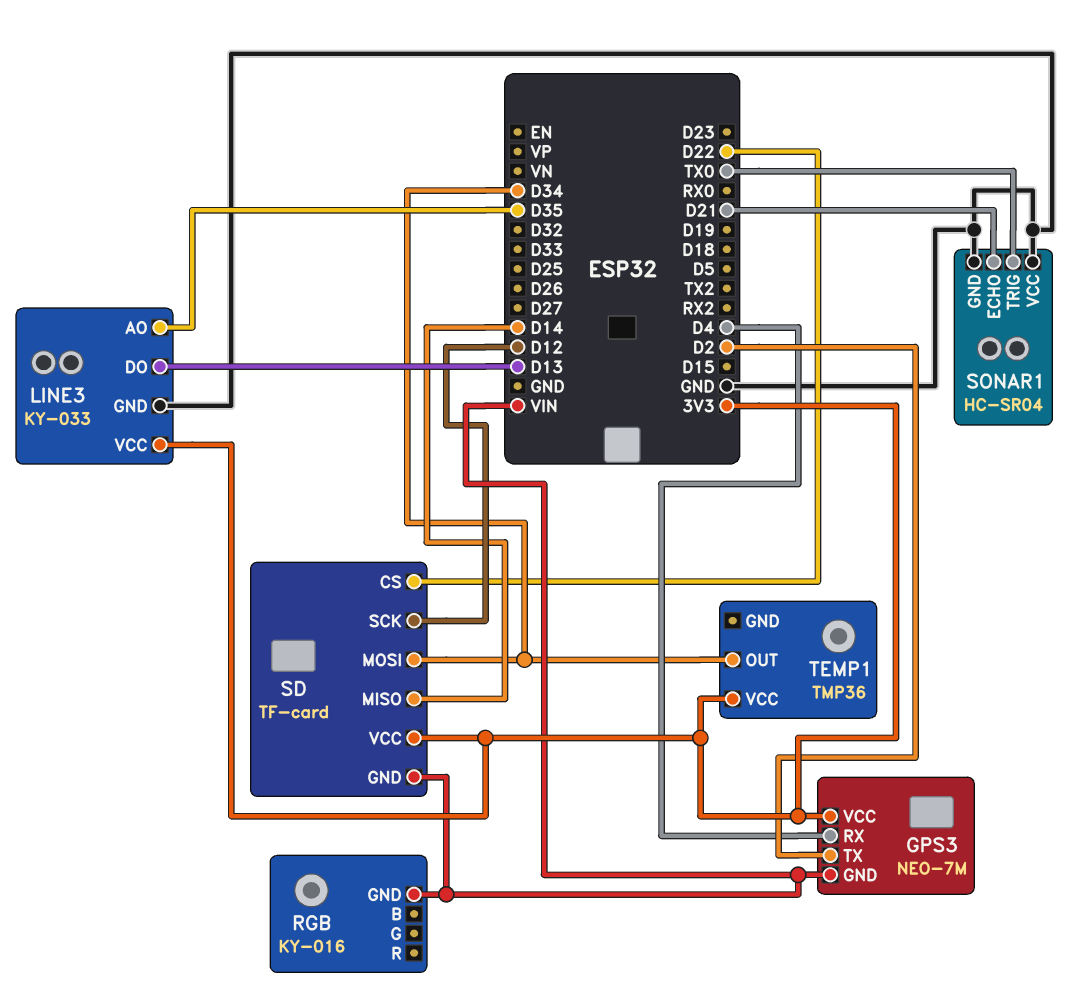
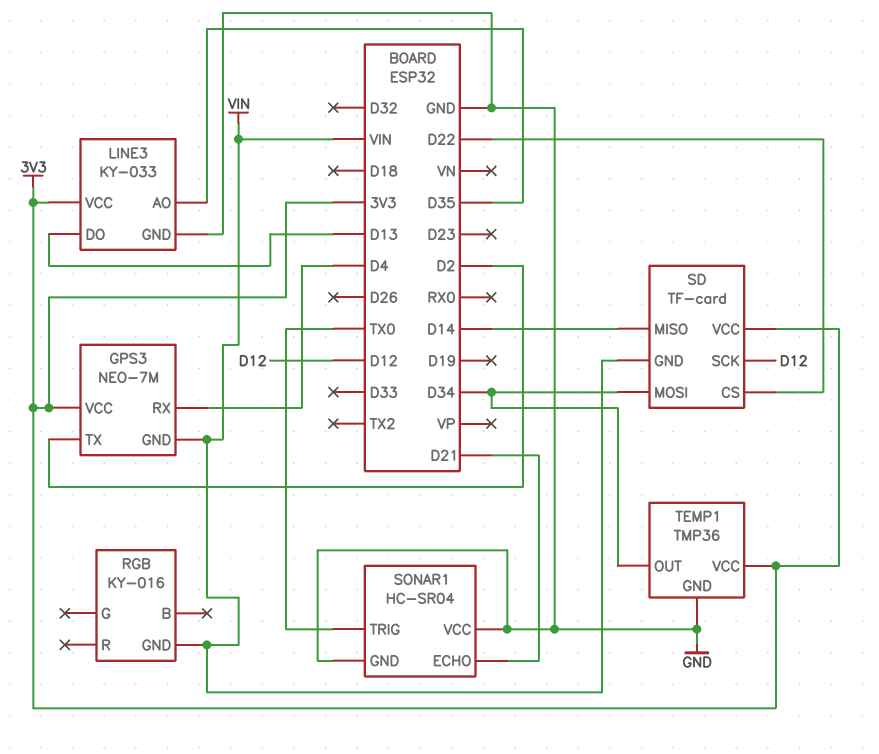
TEMP1 pin GND: none -> GND

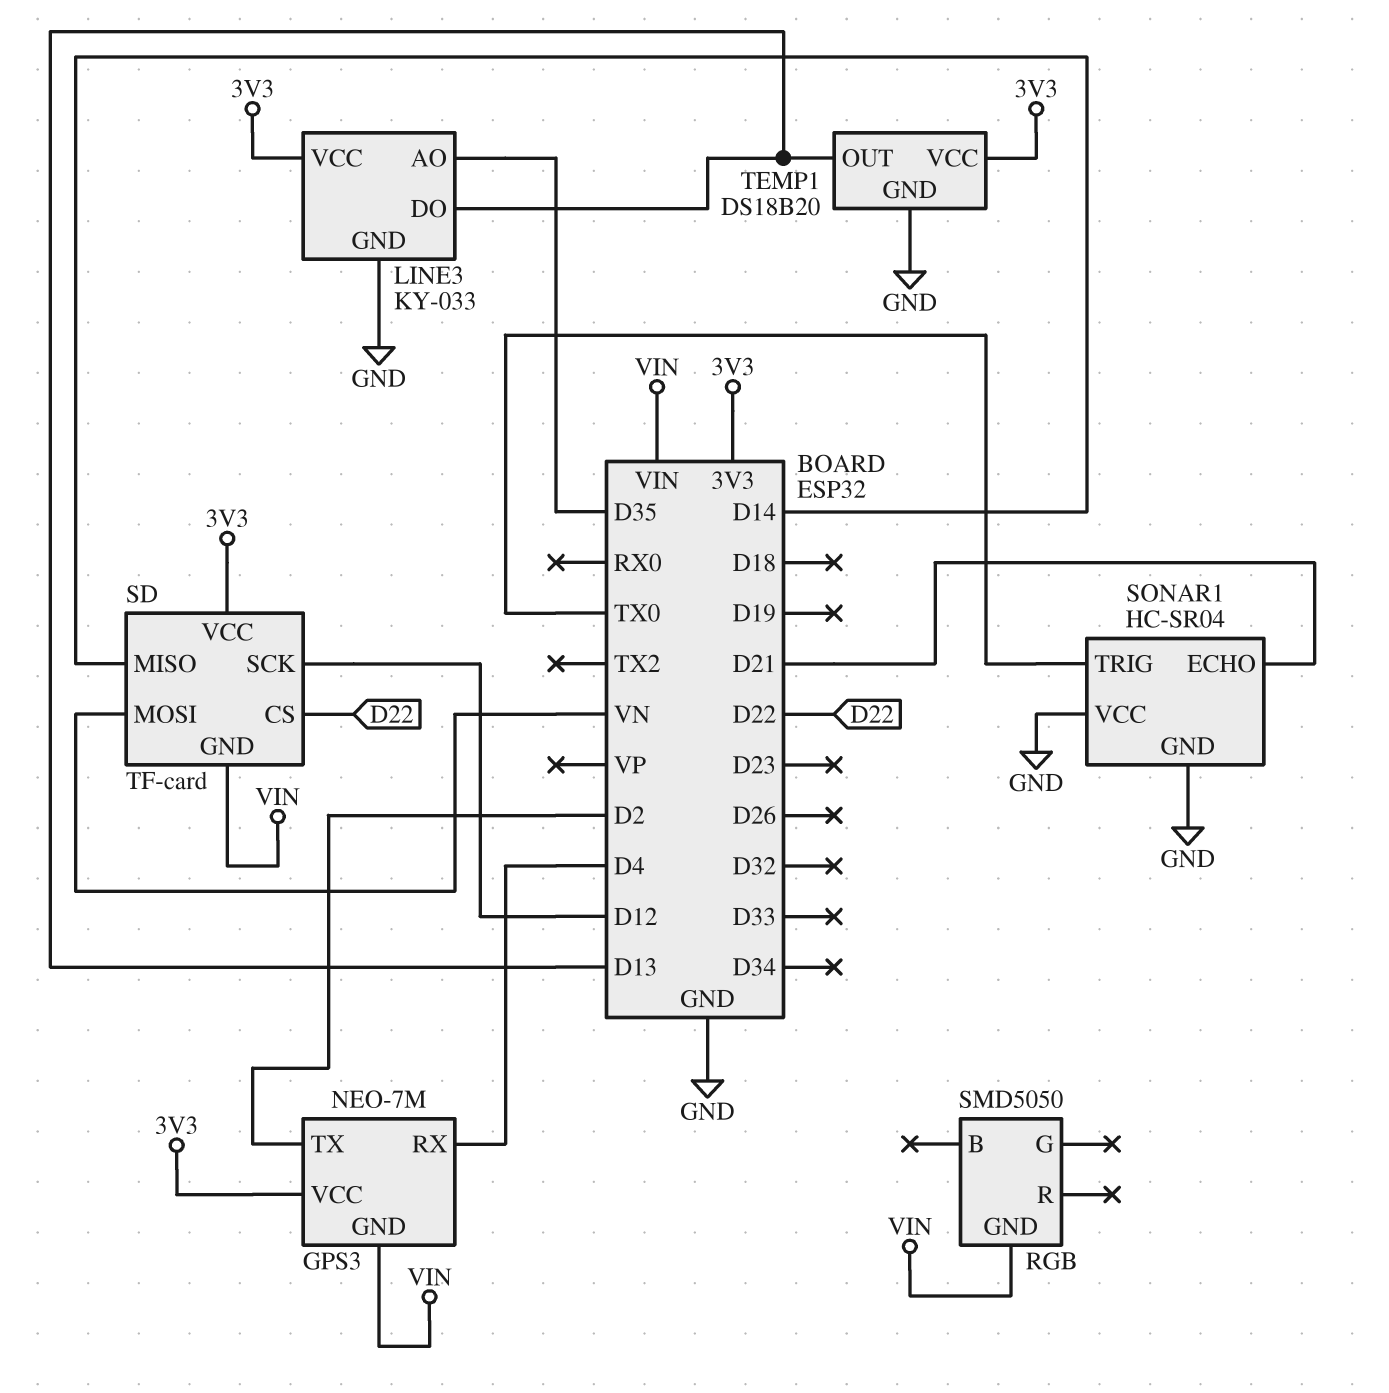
RGB: KY-016 -> SMD5050
SD pin MOSI: D34 -> VN
TEMP1: TMP36 -> DS18B20
TEMP1 pin OUT: D34 -> D13

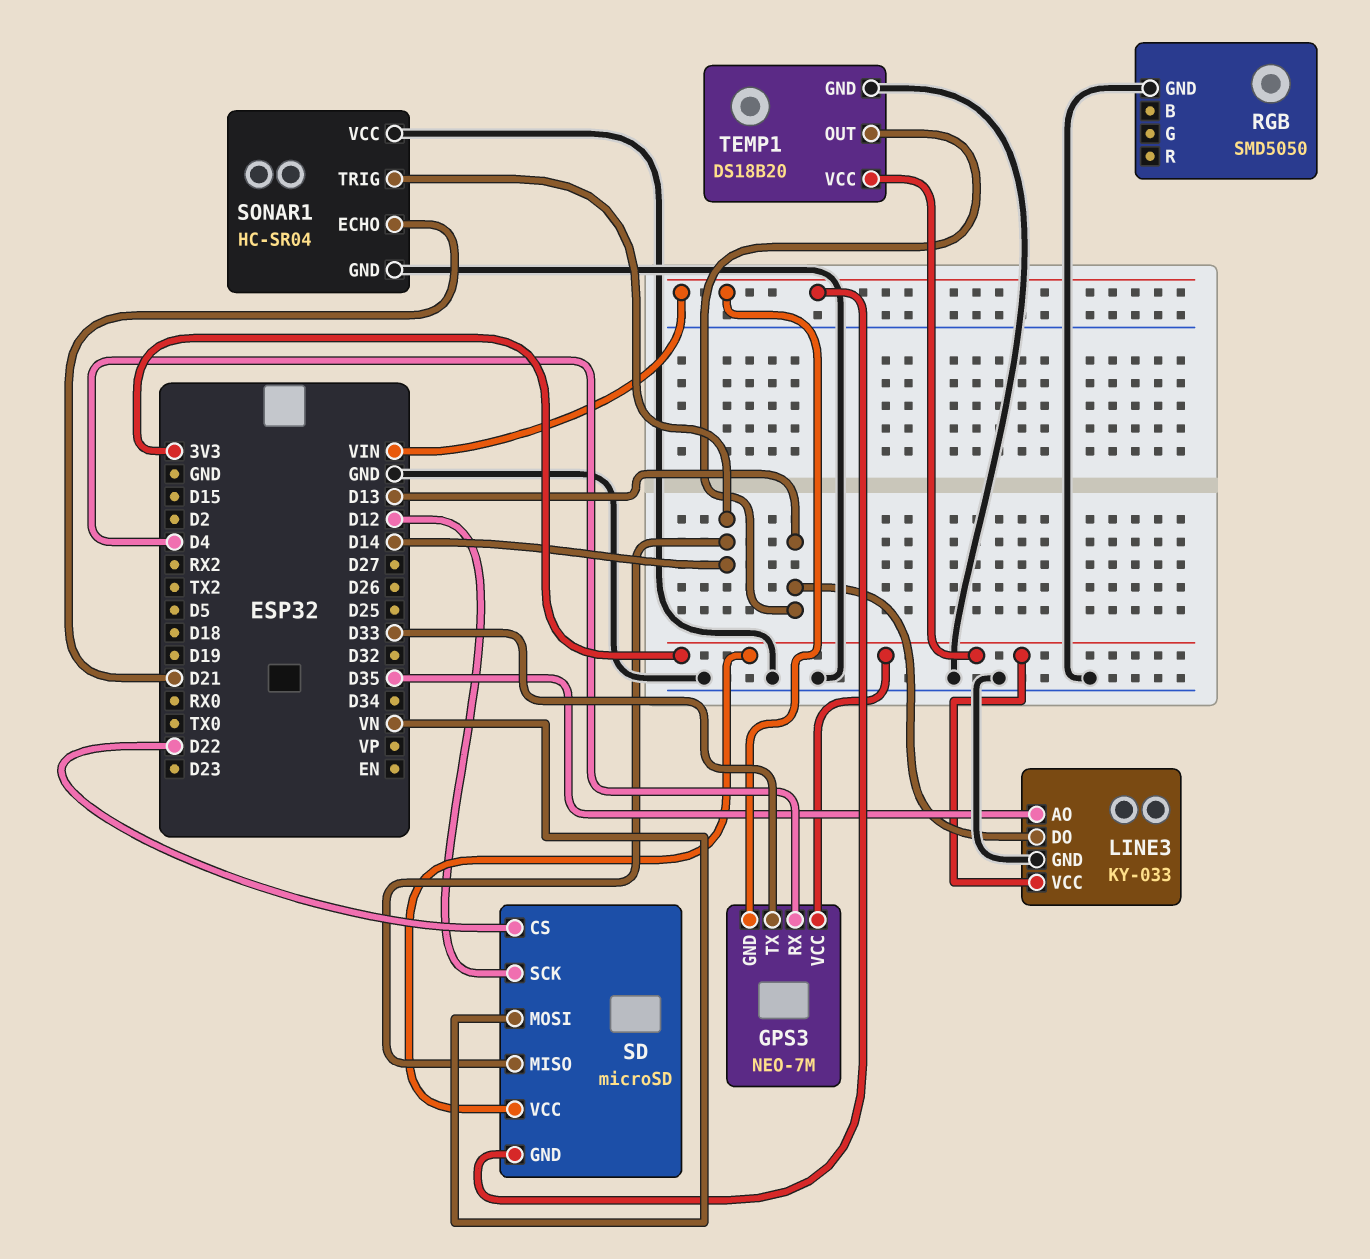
GPS3 pin TX: D2 -> D33
RGB pin GND: VIN -> GND
SD: TF-card -> microSD
SONAR1 pin TRIG: TX0 -> D14

